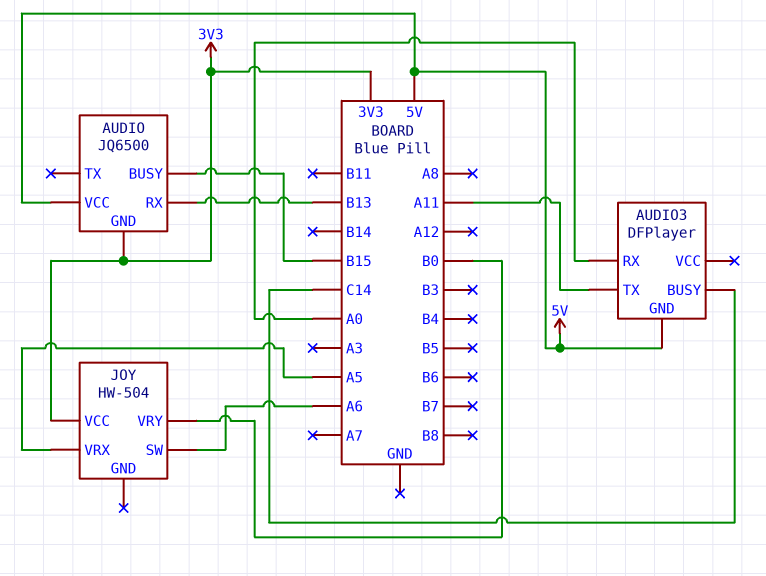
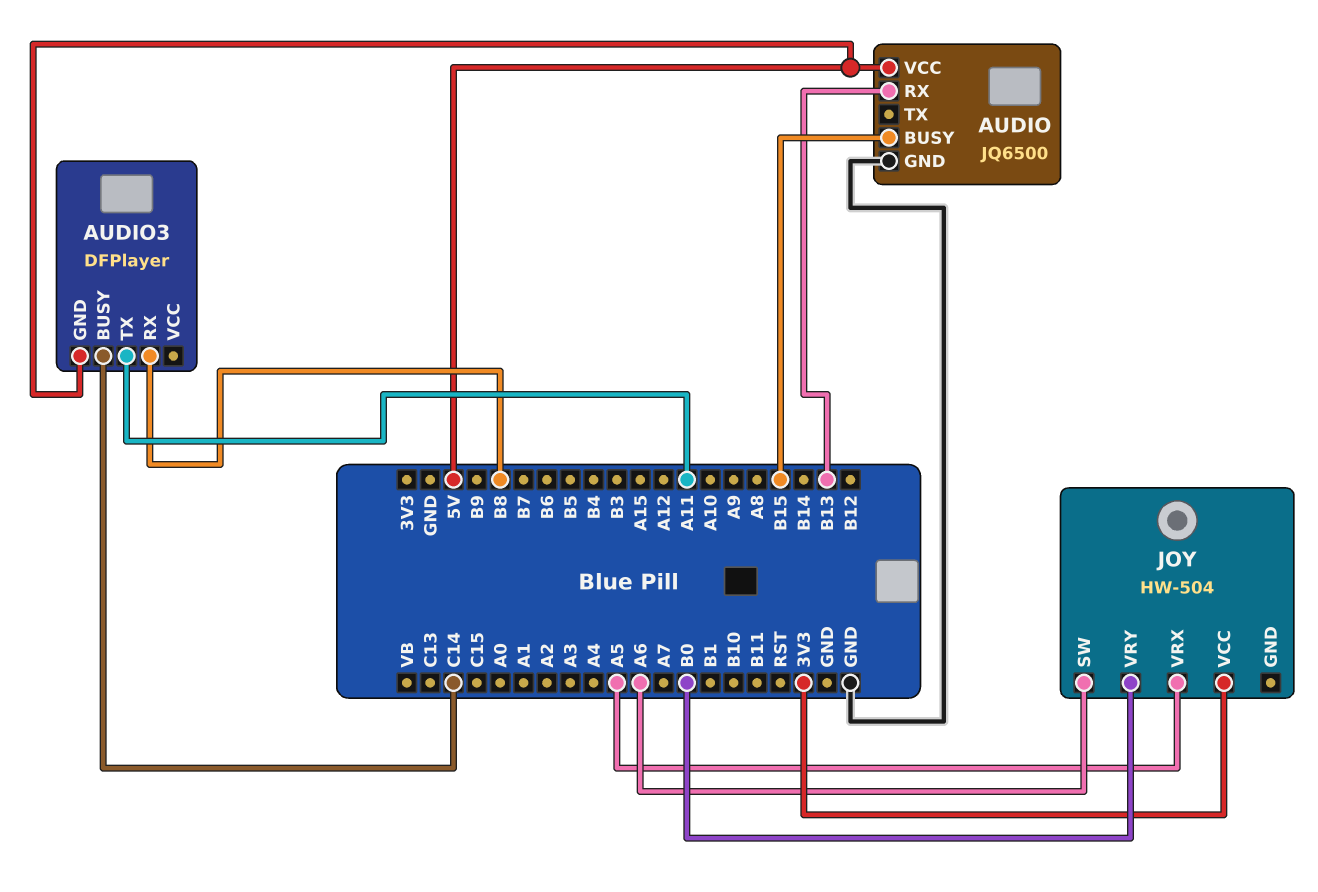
AUDIO pin GND: 3V3 -> GND
AUDIO3 pin RX: A0 -> B8

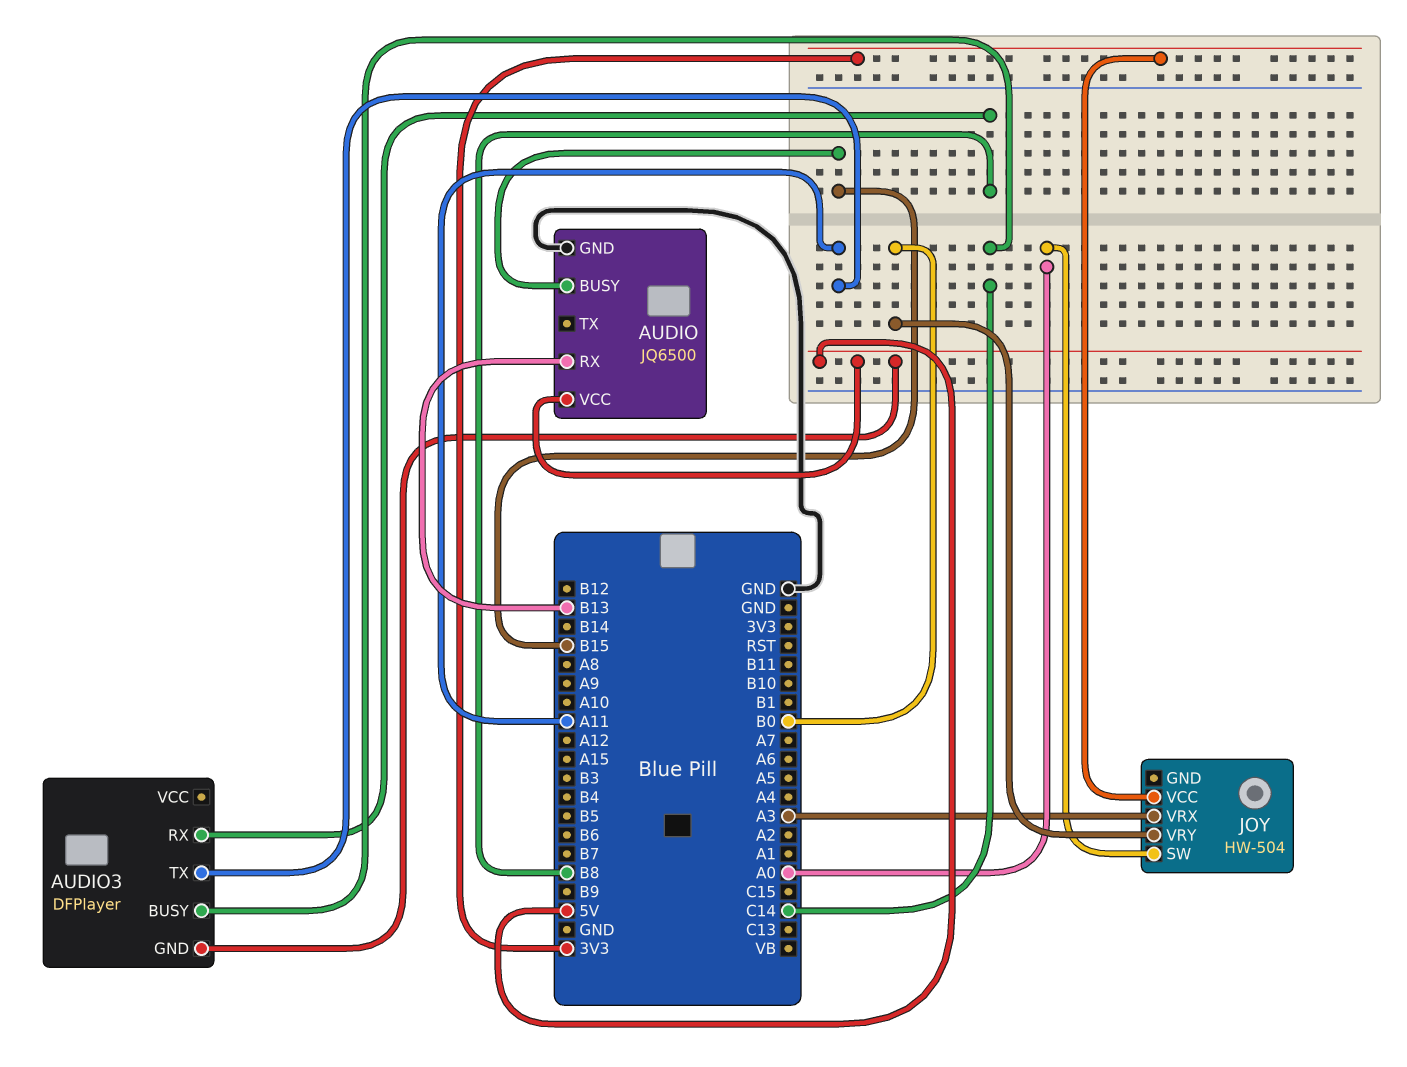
JOY pin SW: A6 -> A0
JOY pin VRX: A5 -> A3

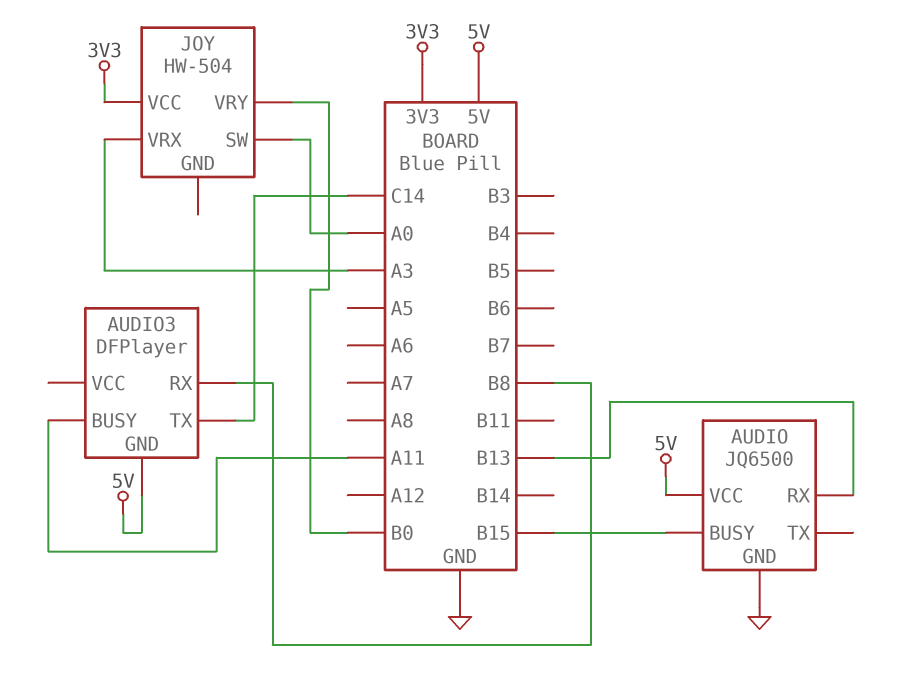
AUDIO3 pin BUSY: C14 -> A11
AUDIO3 pin TX: A11 -> C14

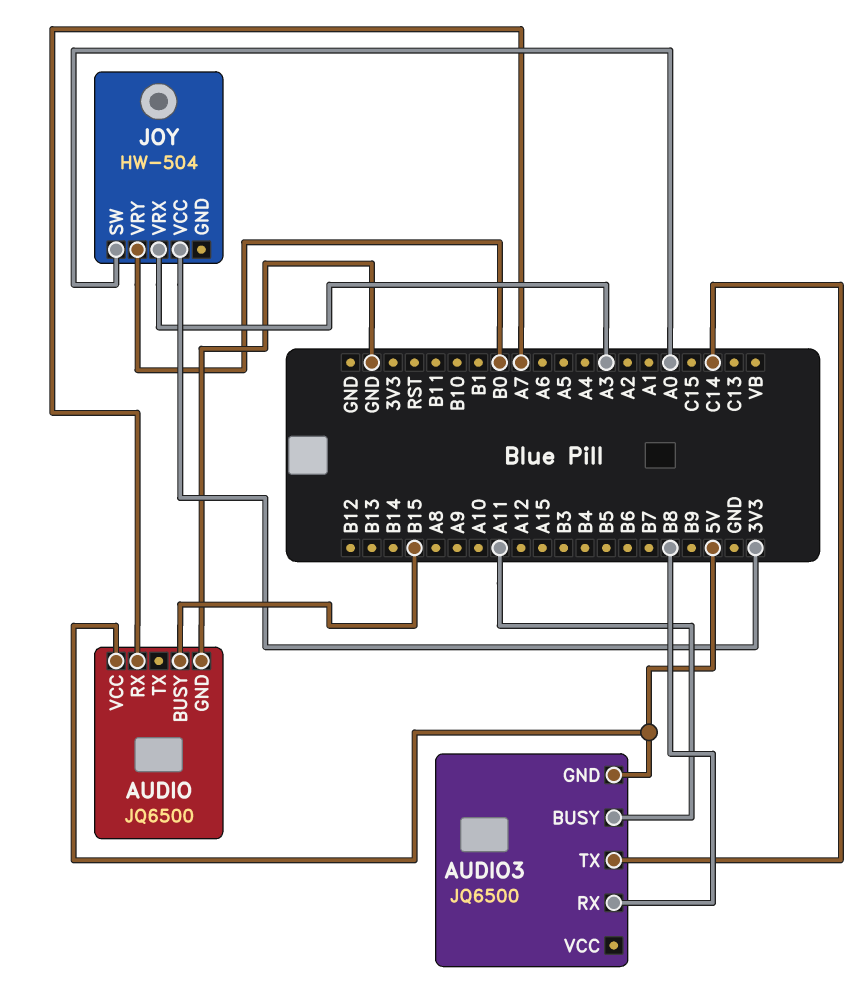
AUDIO pin RX: B13 -> A7
AUDIO3: DFPlayer -> JQ6500

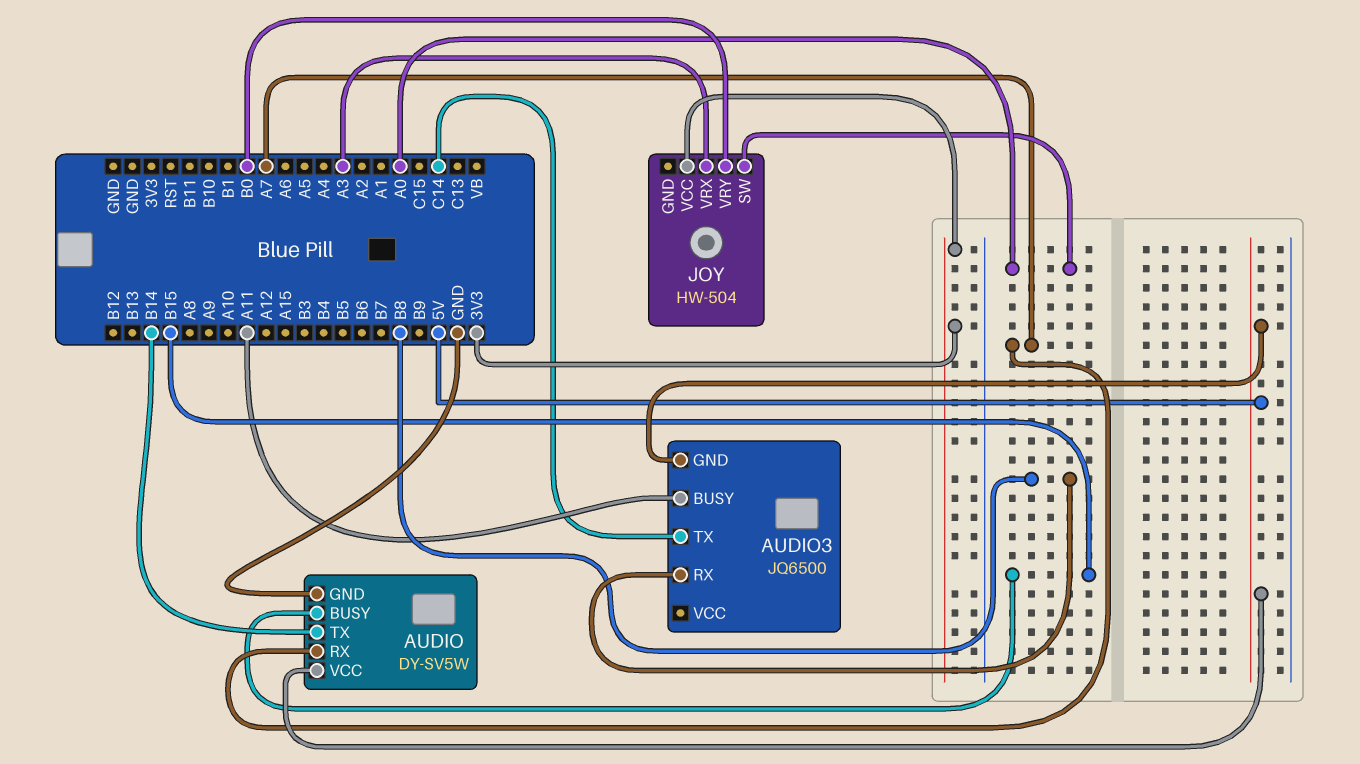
AUDIO: JQ6500 -> DY-SV5W
AUDIO pin TX: none -> B14

